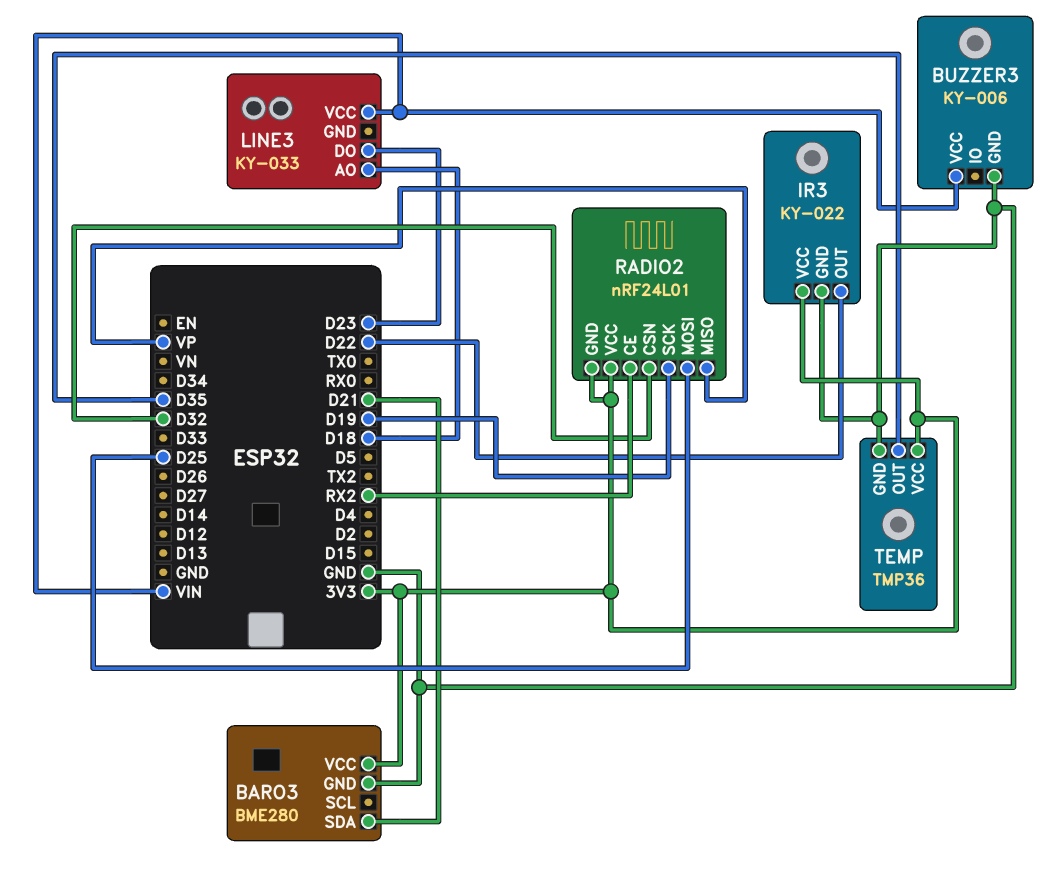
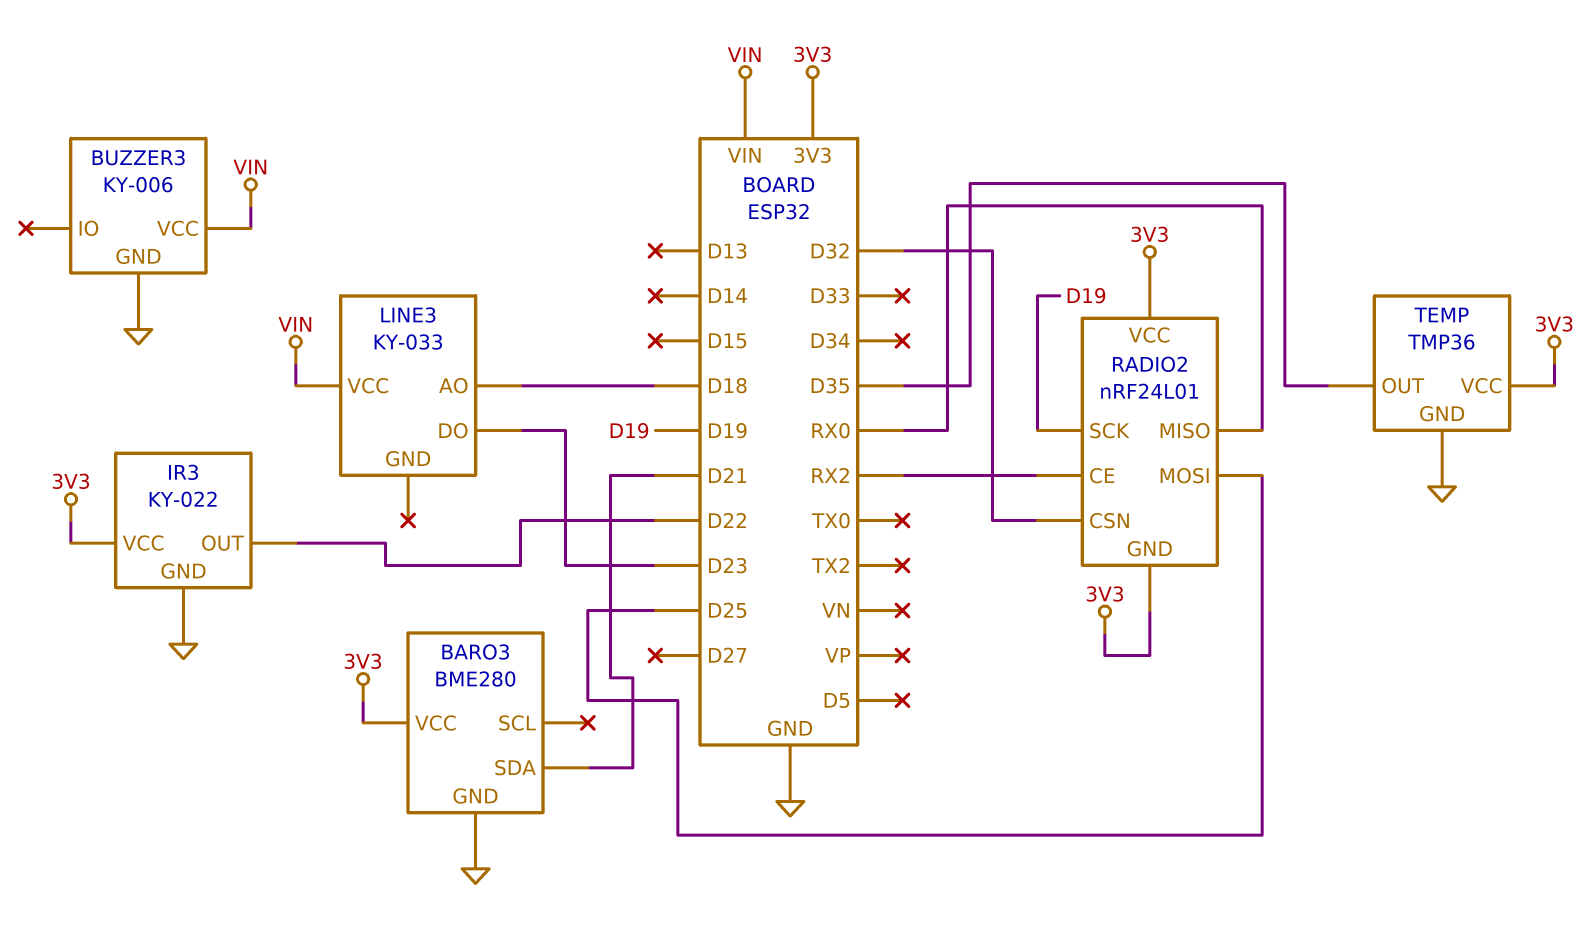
RADIO2 pin MISO: VP -> RX0

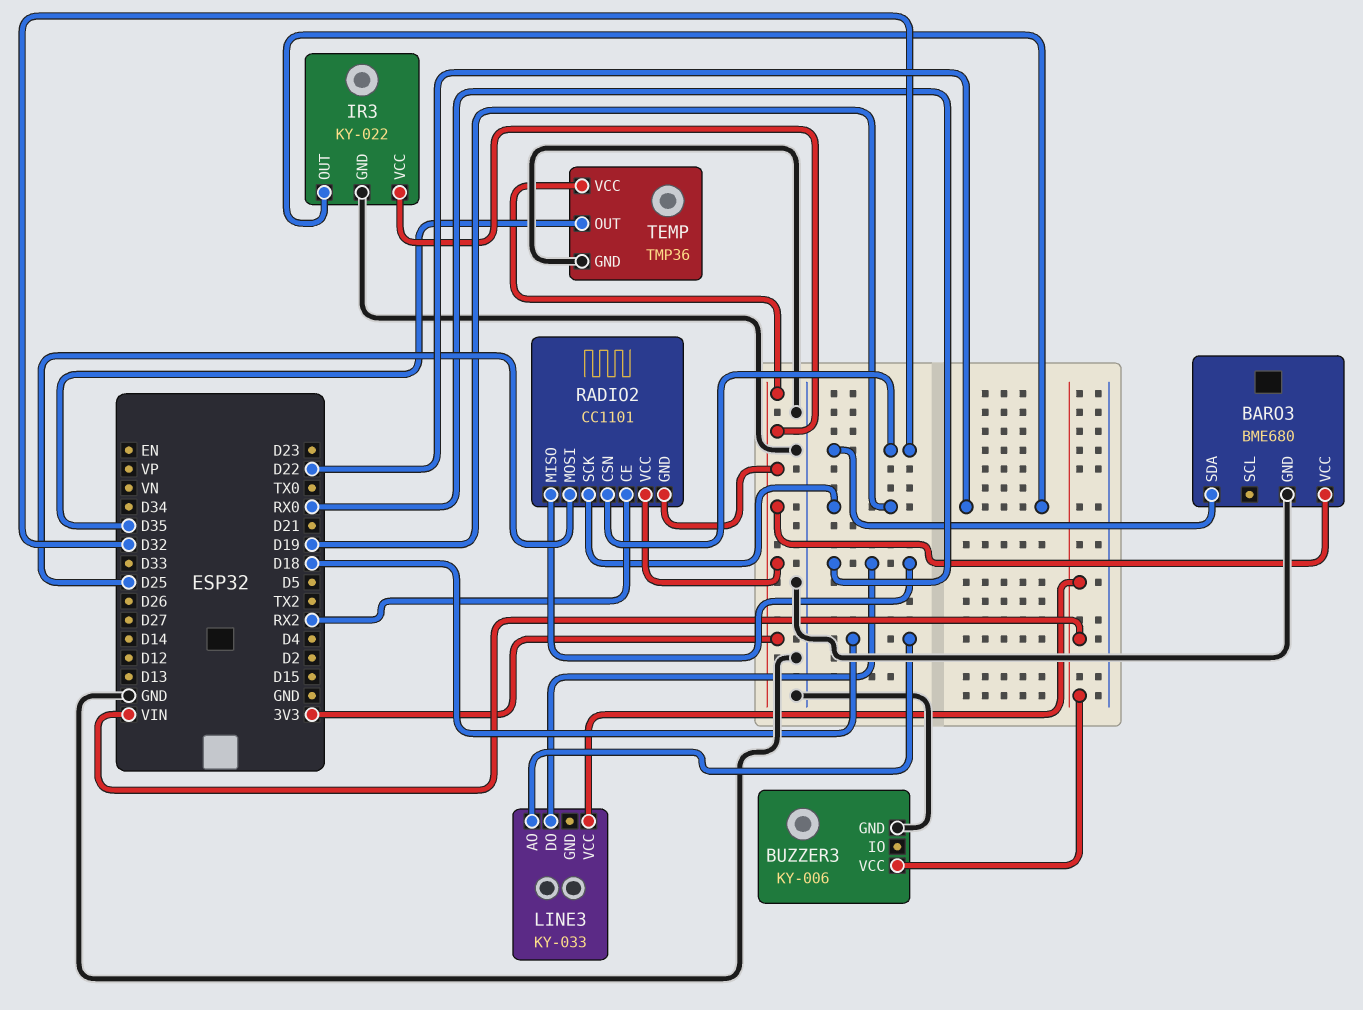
BARO3: BME280 -> BME680
BARO3 pin SDA: D21 -> D32
LINE3 pin DO: D23 -> RX0
RADIO2: nRF24L01 -> CC1101

